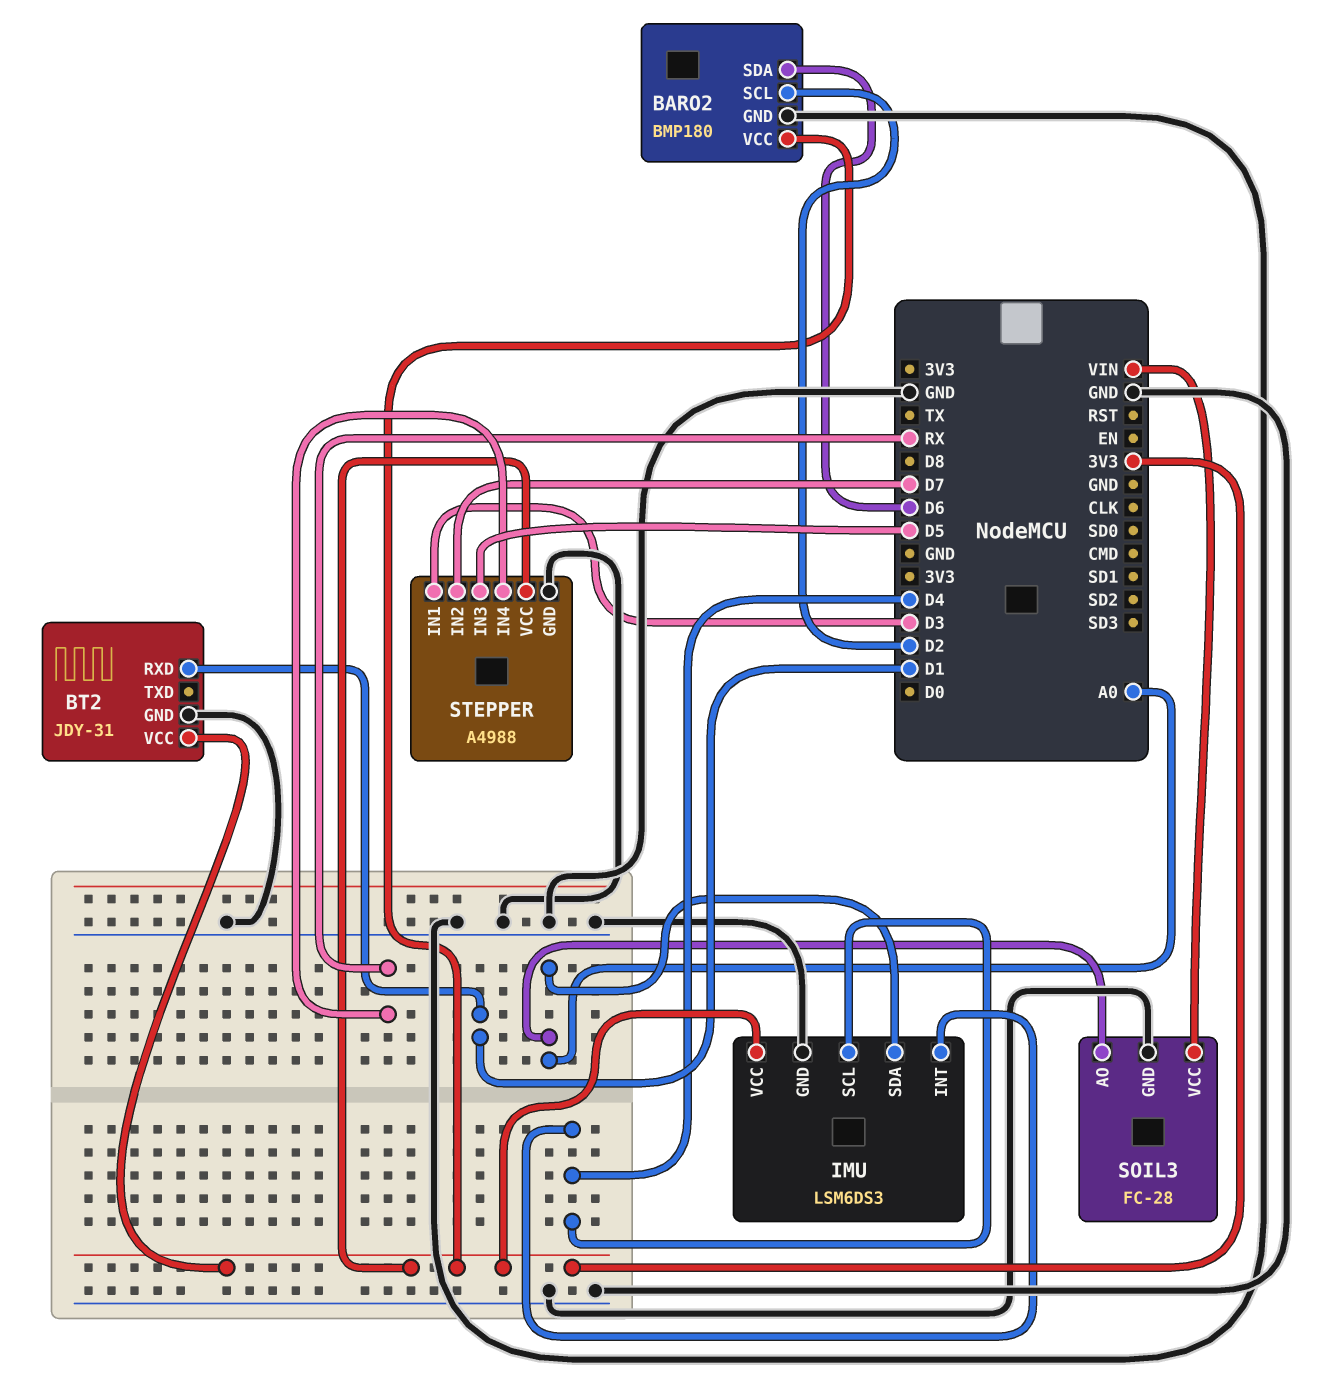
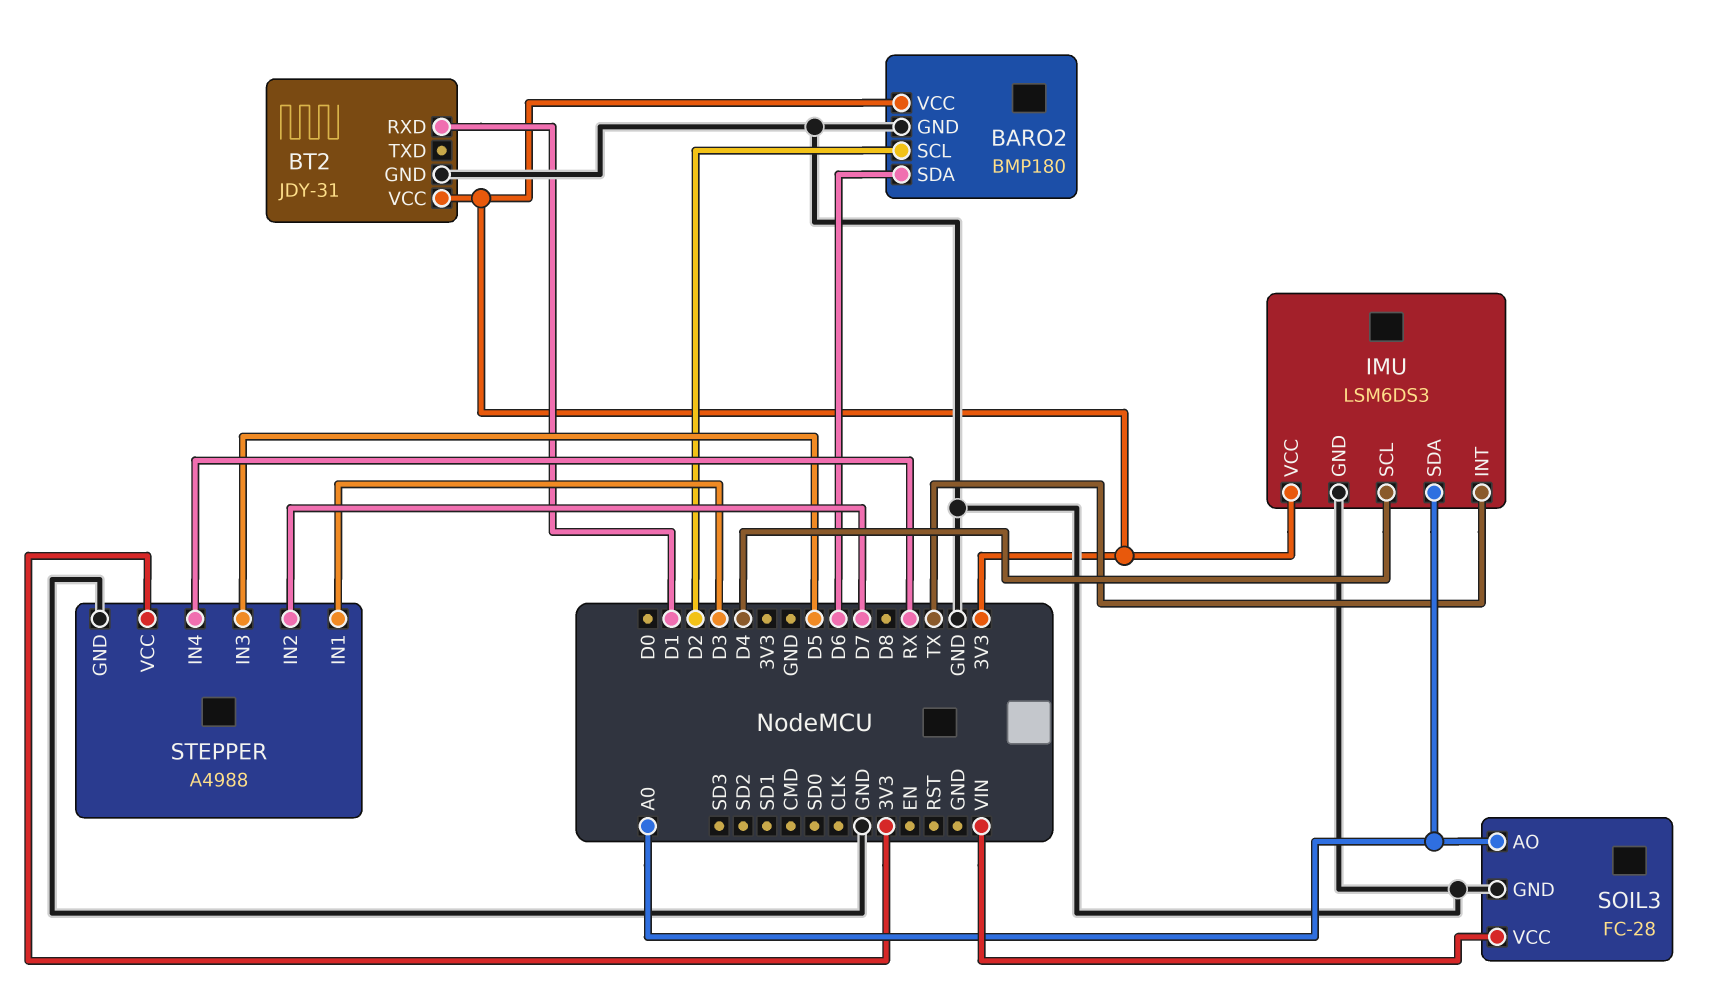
IMU pin INT: D4 -> TX

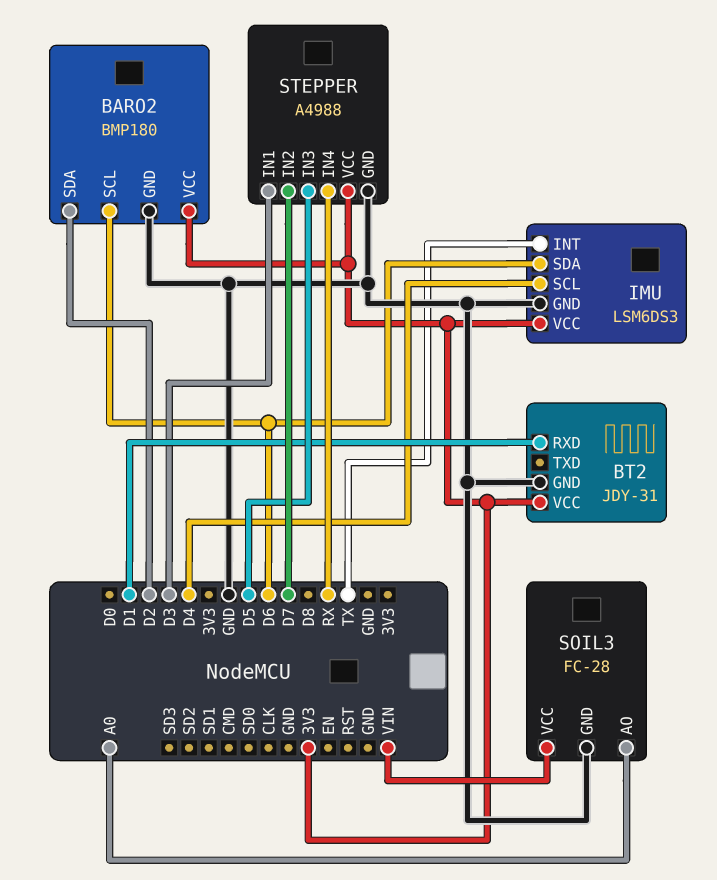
BARO2 pin SCL: D2 -> D6
BARO2 pin SDA: D6 -> D2
IMU pin SDA: A0 -> D6

